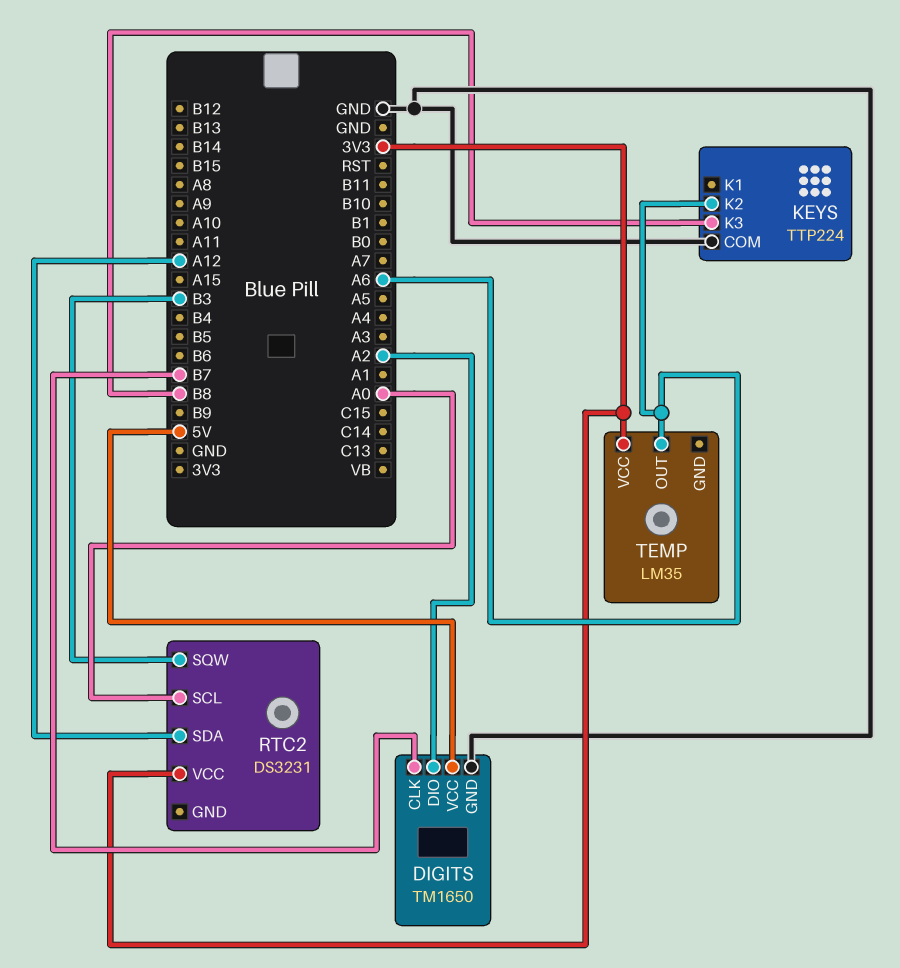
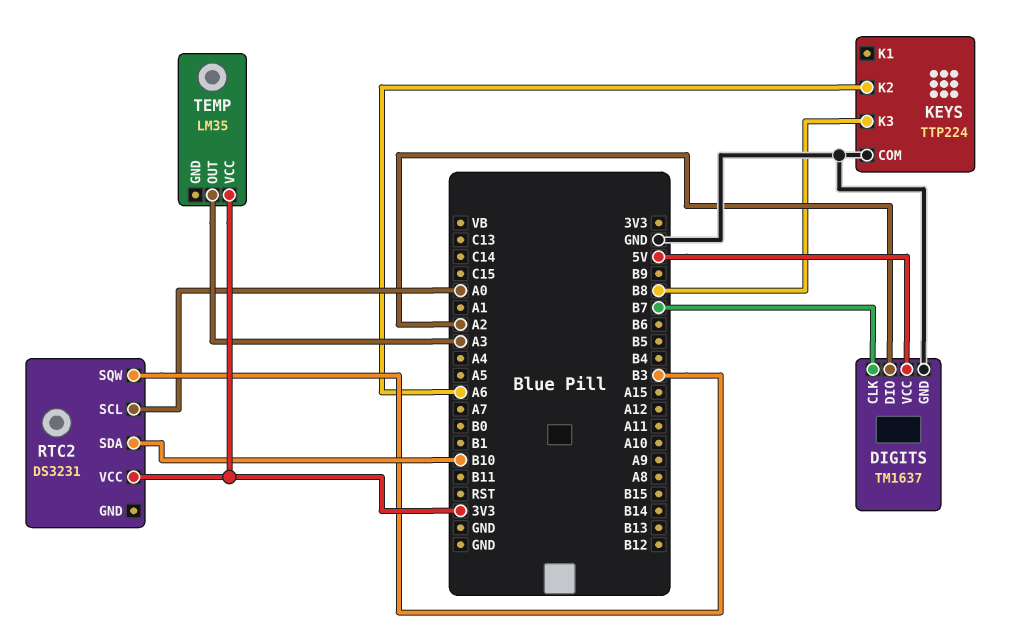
DIGITS: TM1650 -> TM1637
RTC2 pin SDA: A12 -> B10
TEMP pin OUT: A6 -> A3

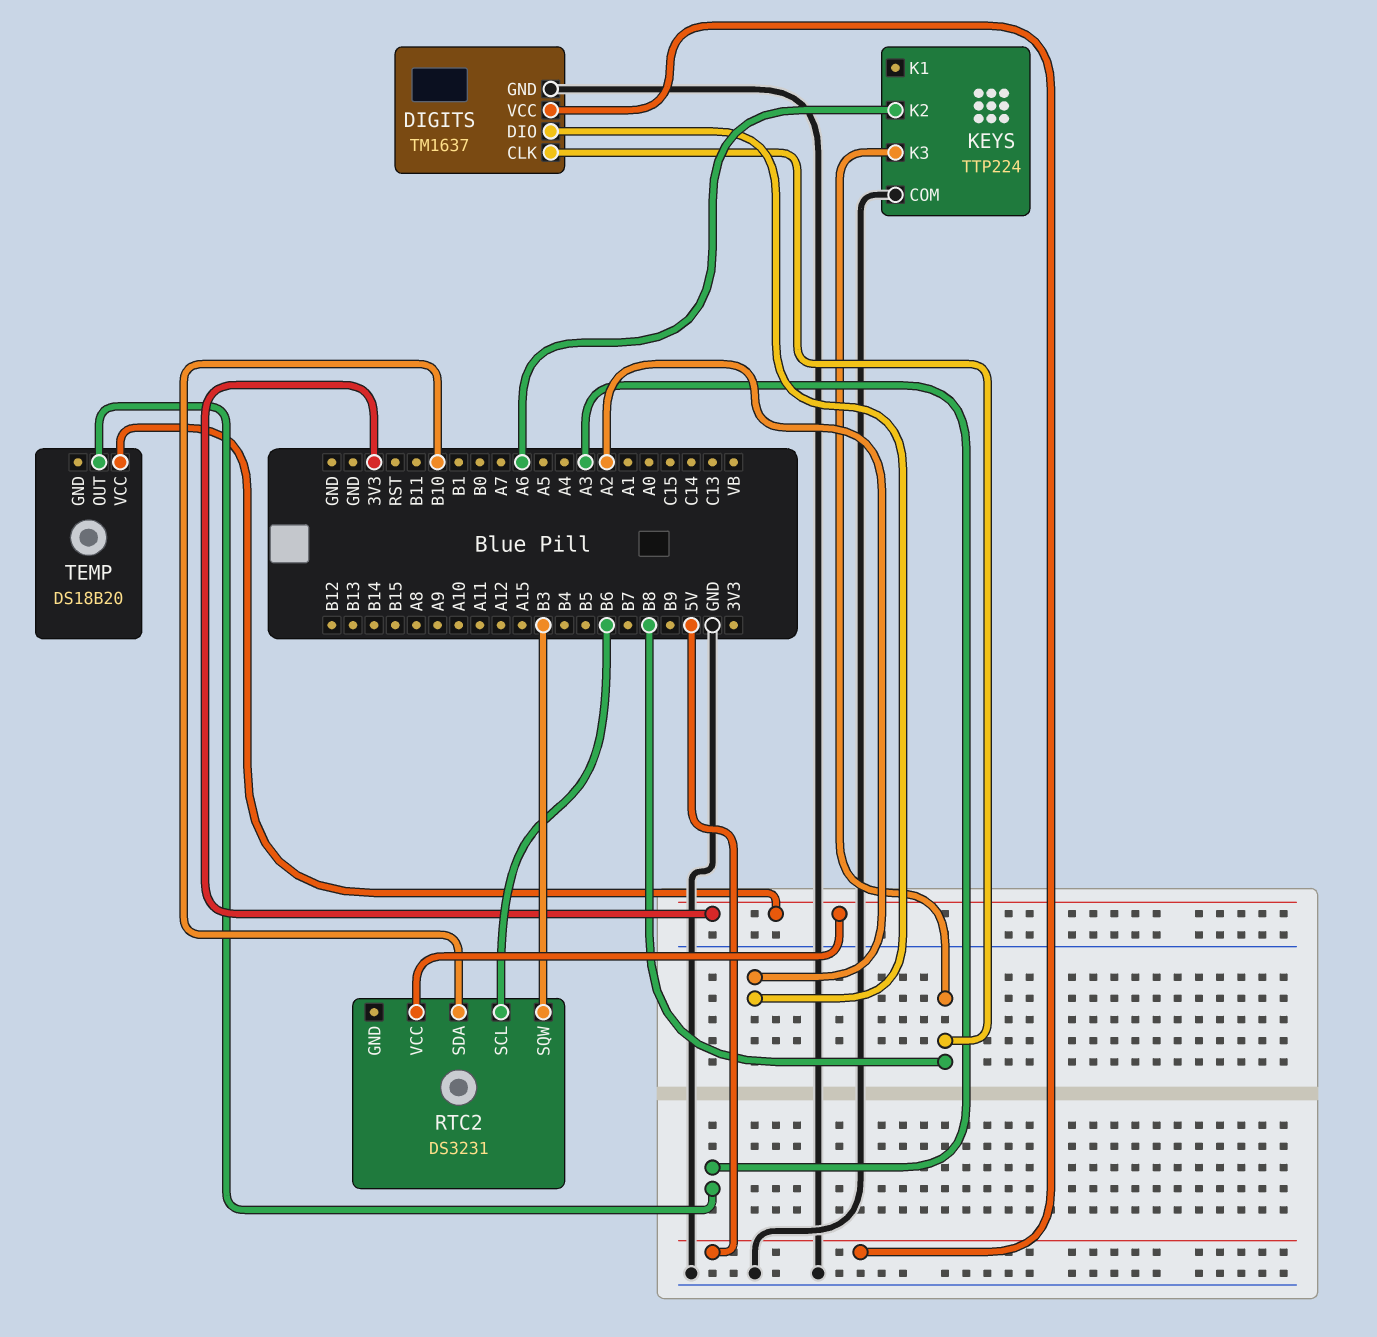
DIGITS pin CLK: B7 -> B8
RTC2 pin SCL: A0 -> B6
TEMP: LM35 -> DS18B20

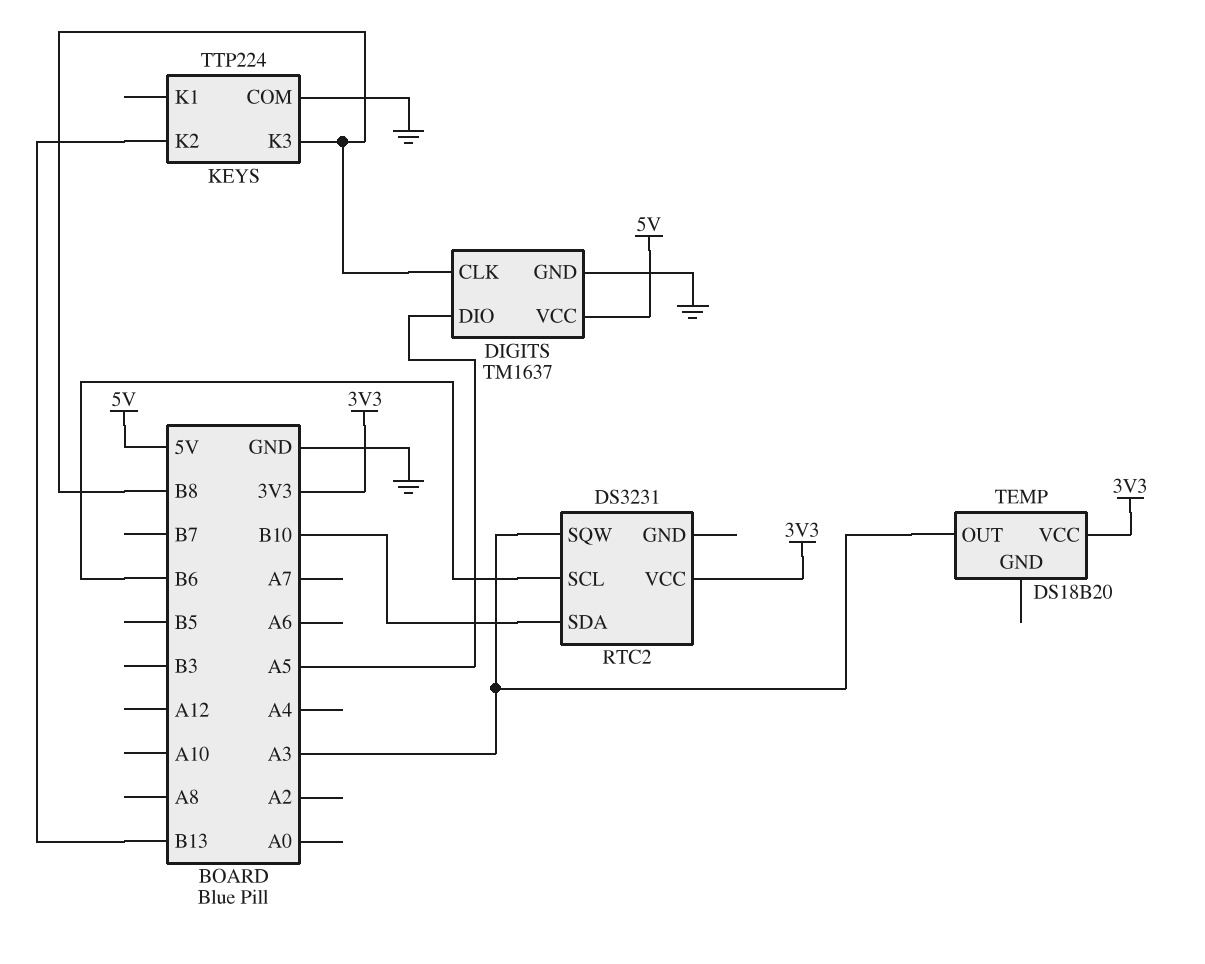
DIGITS pin DIO: A2 -> A5
KEYS pin K2: A6 -> B13
RTC2 pin SQW: B3 -> A3

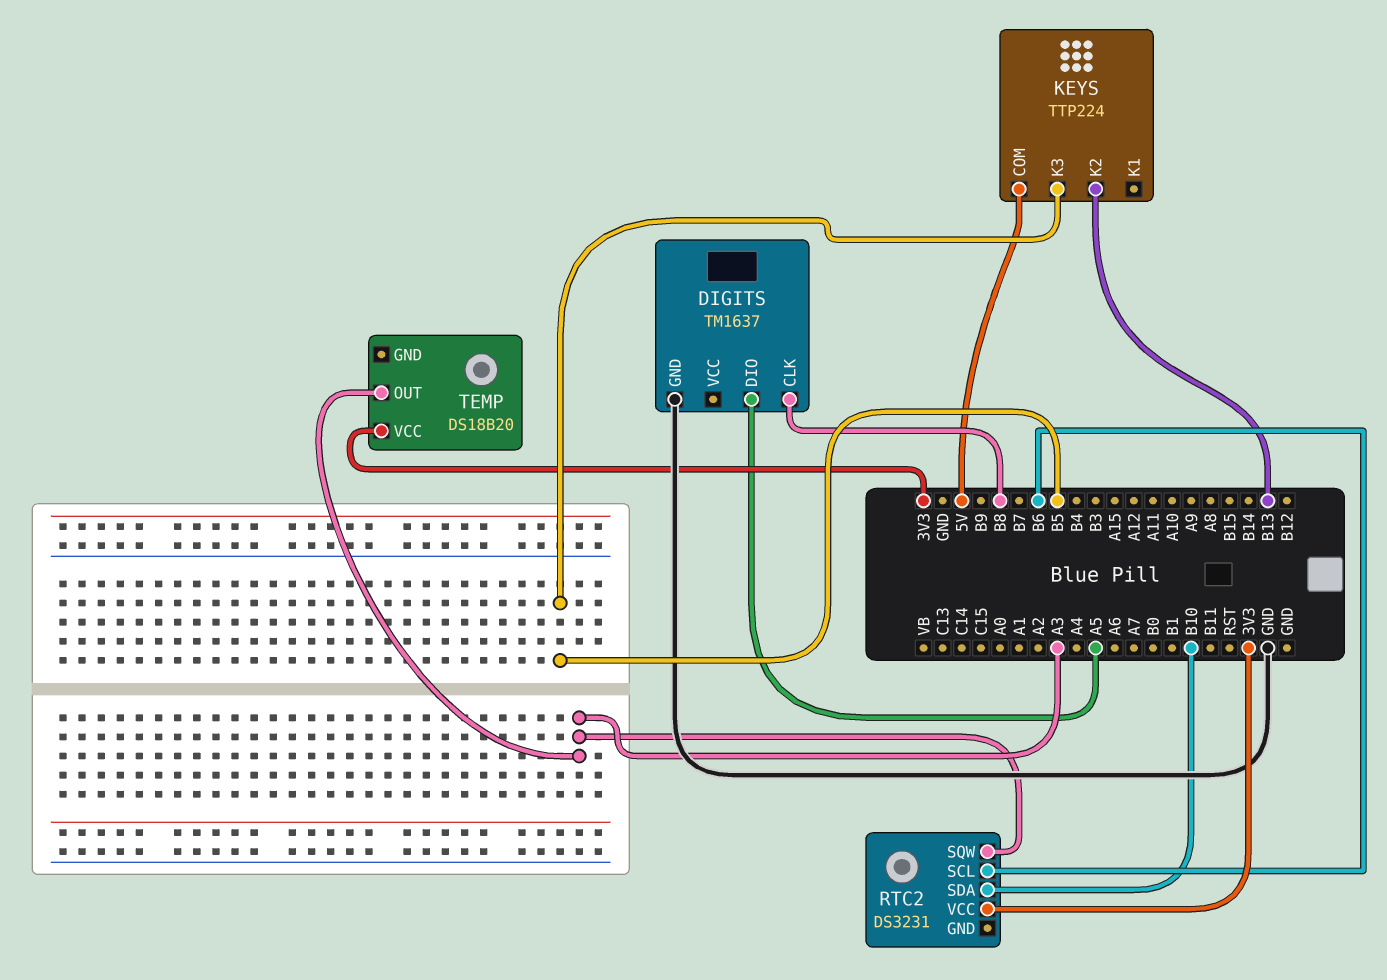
DIGITS pin VCC: 5V -> none
KEYS pin COM: GND -> 5V
KEYS pin K3: B8 -> B5

